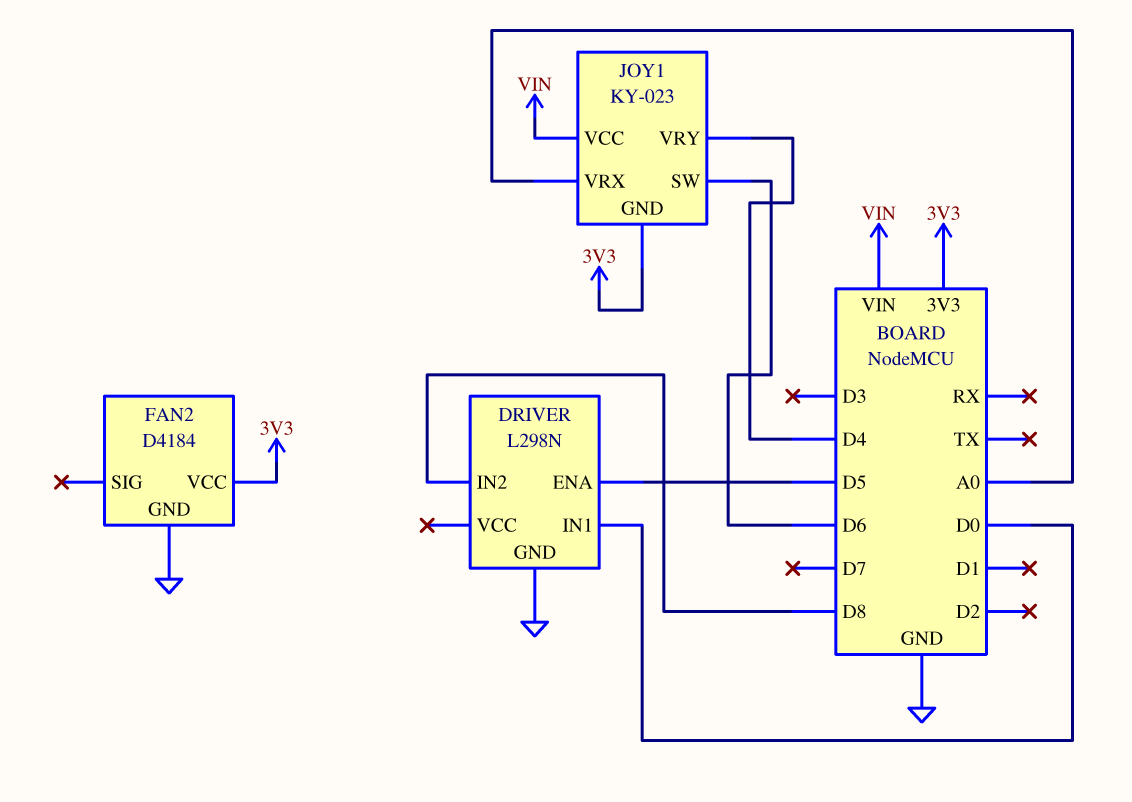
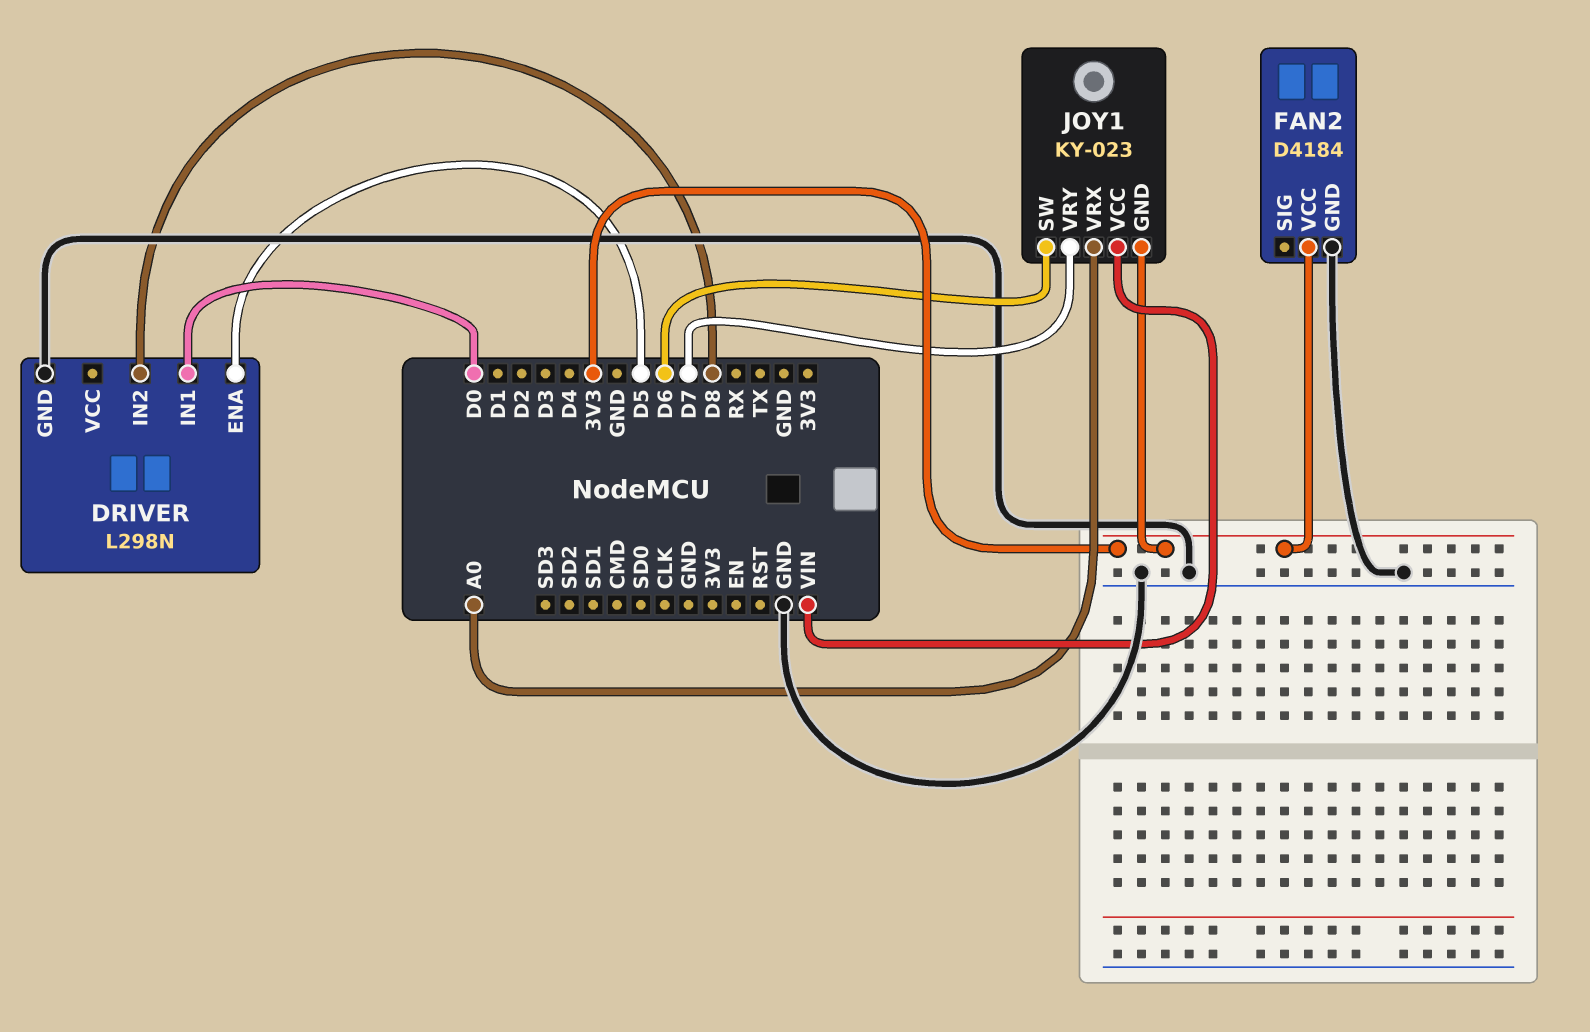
JOY1 pin VRY: D4 -> D7

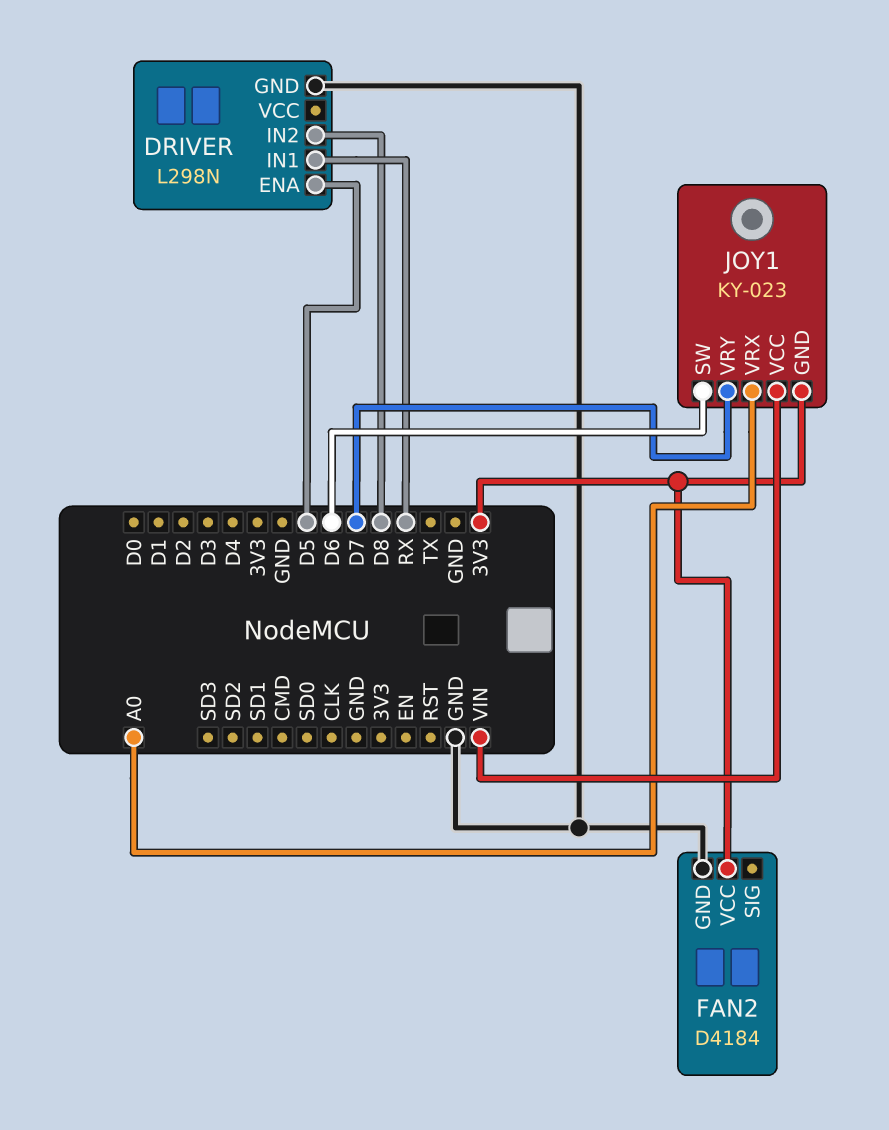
DRIVER pin IN1: D0 -> RX

